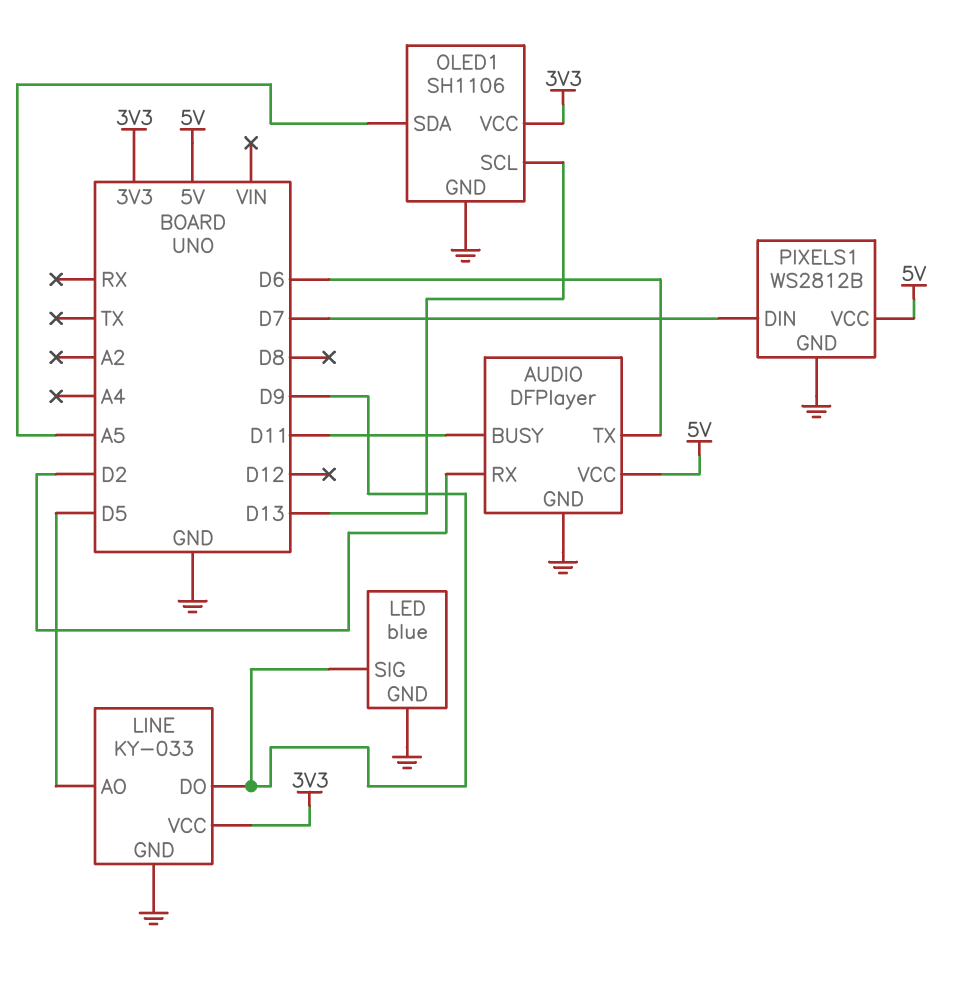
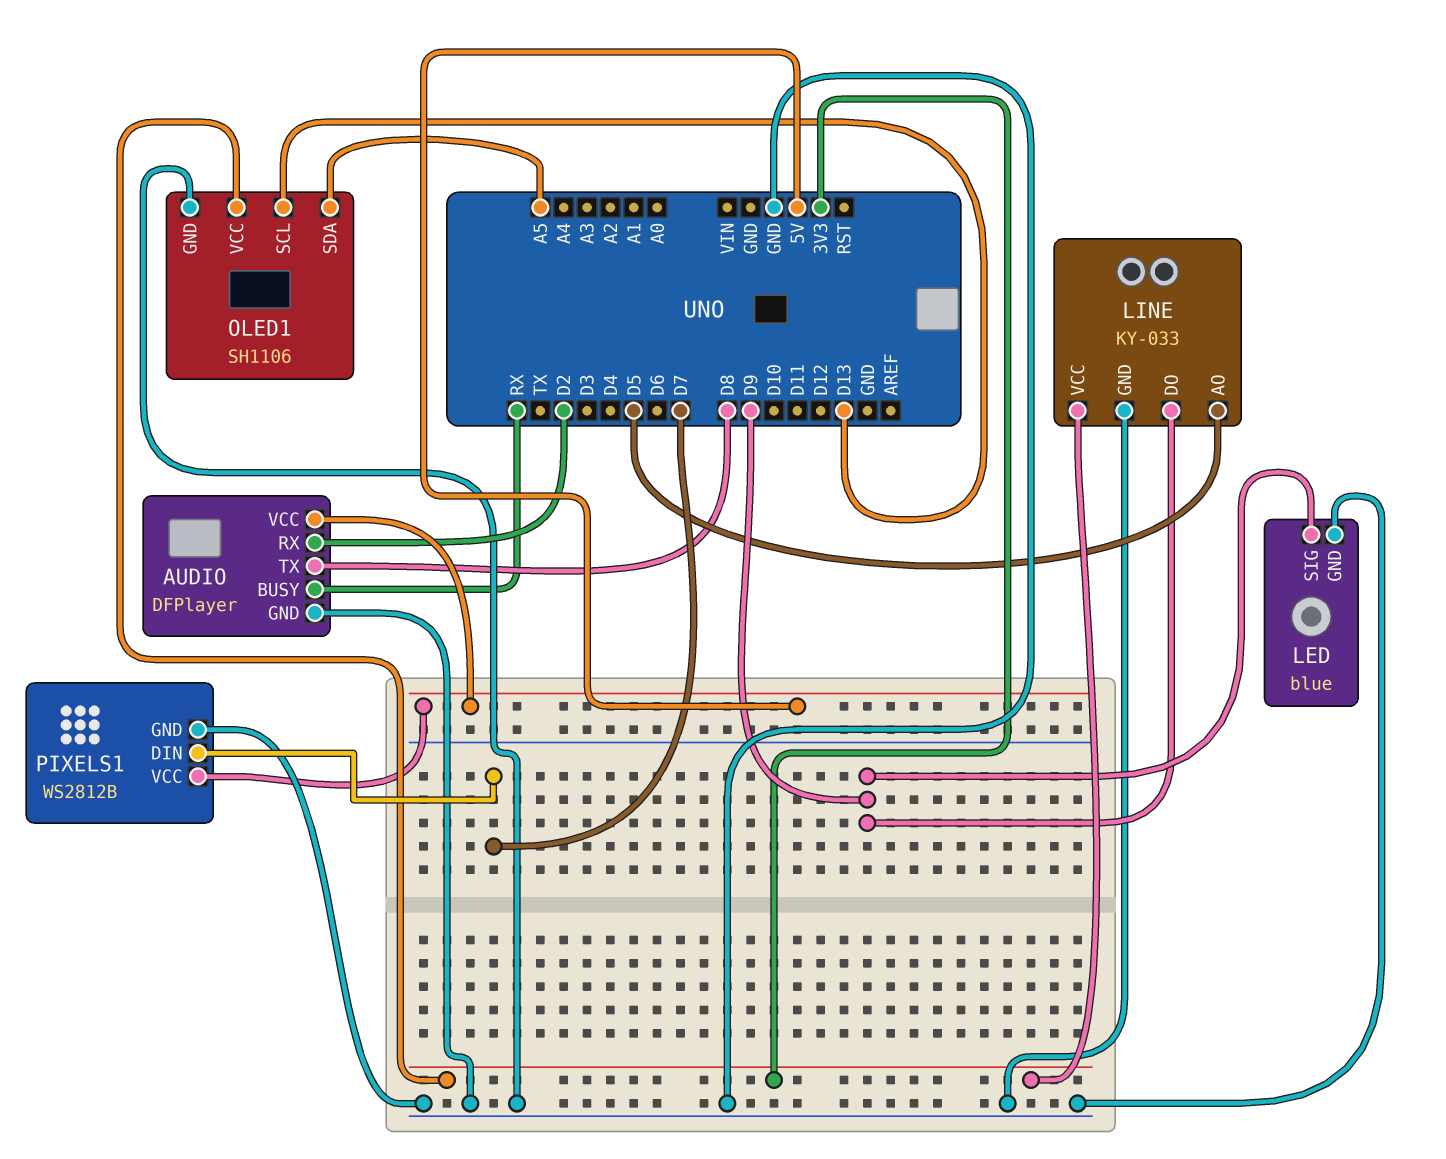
AUDIO pin BUSY: D11 -> RX
AUDIO pin TX: D6 -> D8

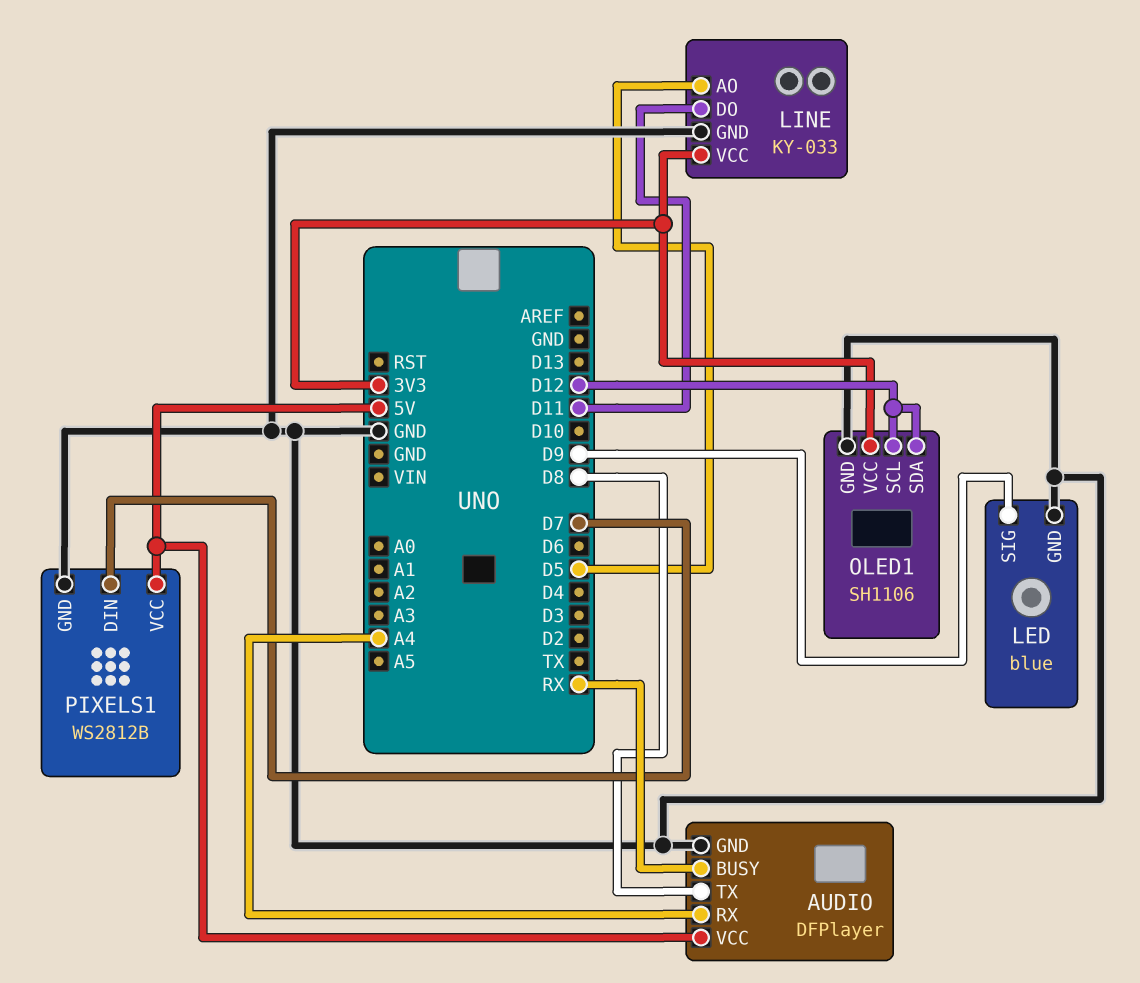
AUDIO pin RX: D2 -> A4
LINE pin DO: D9 -> D11
OLED1 pin SCL: D13 -> D12
OLED1 pin SDA: A5 -> D12

